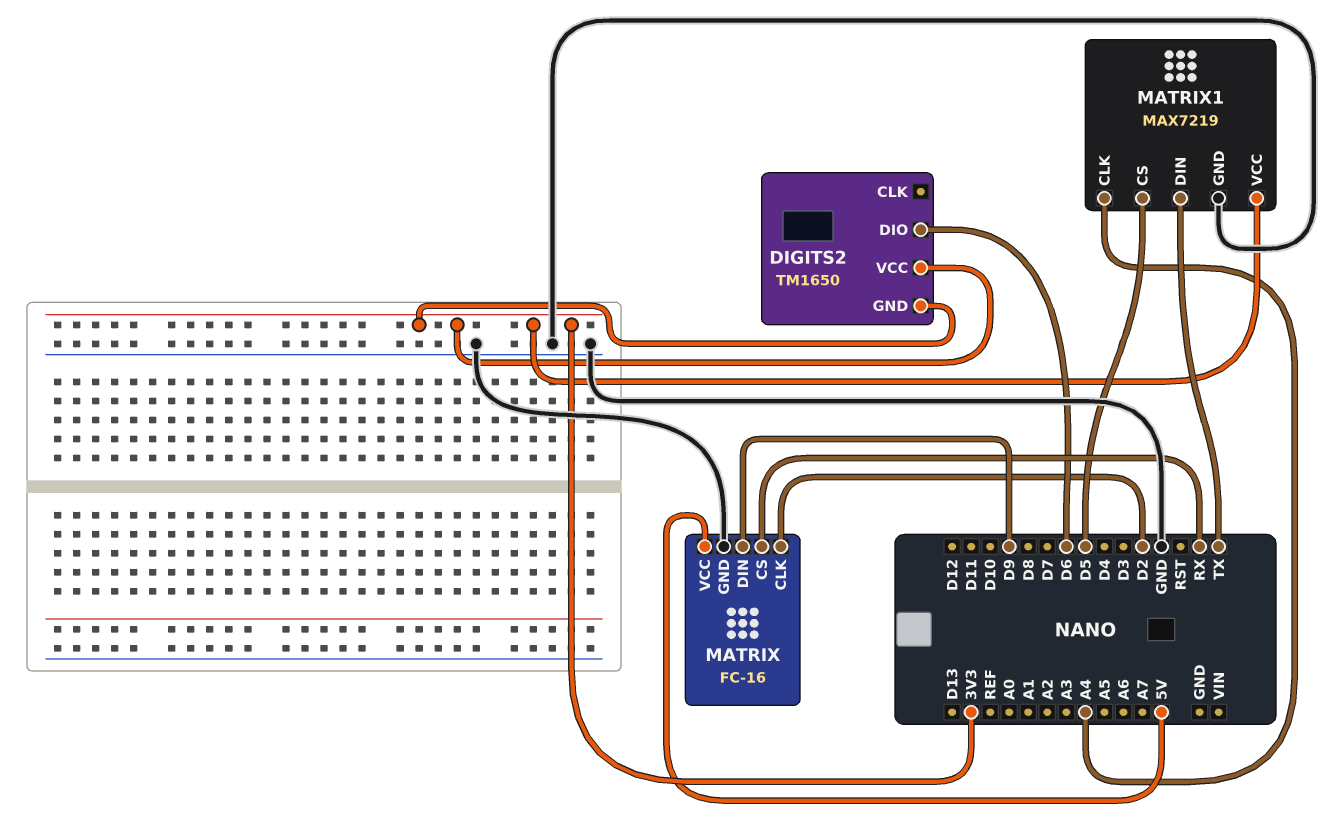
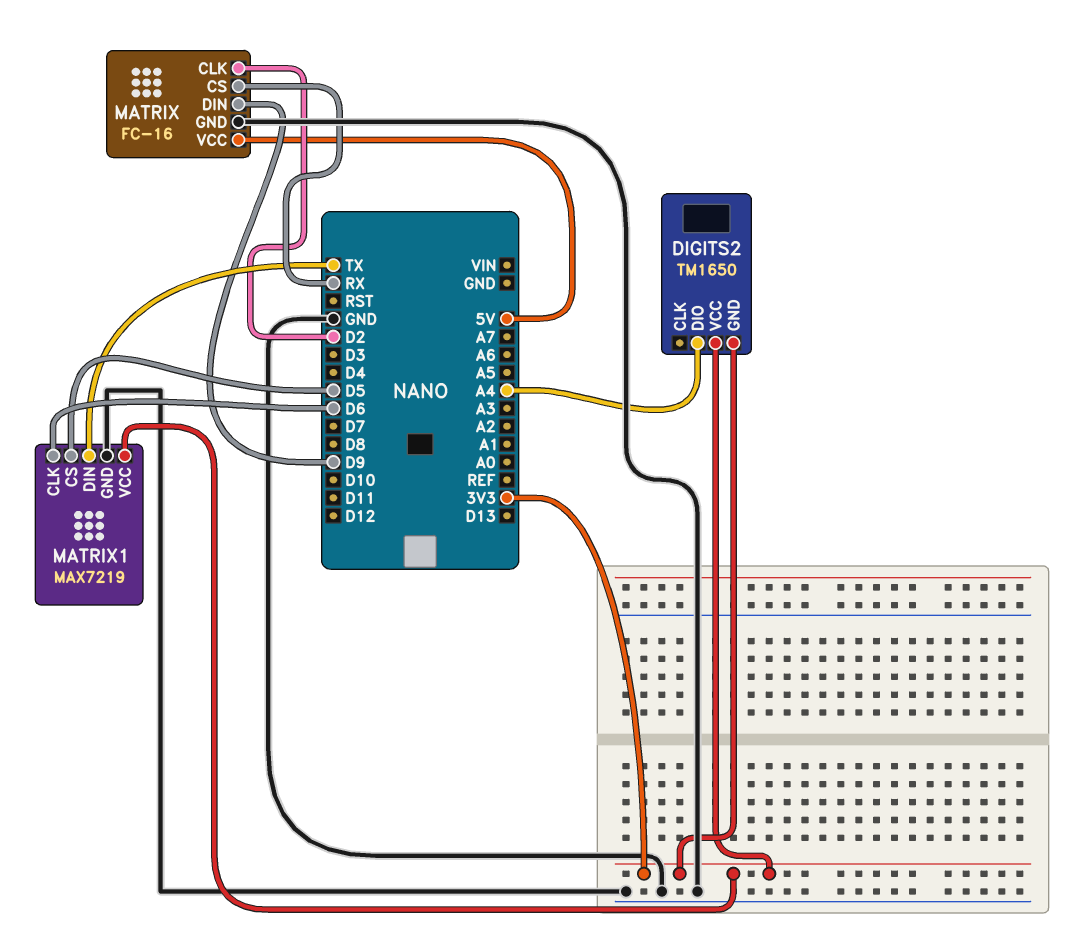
DIGITS2 pin DIO: D6 -> A4
MATRIX1 pin CLK: A4 -> D6

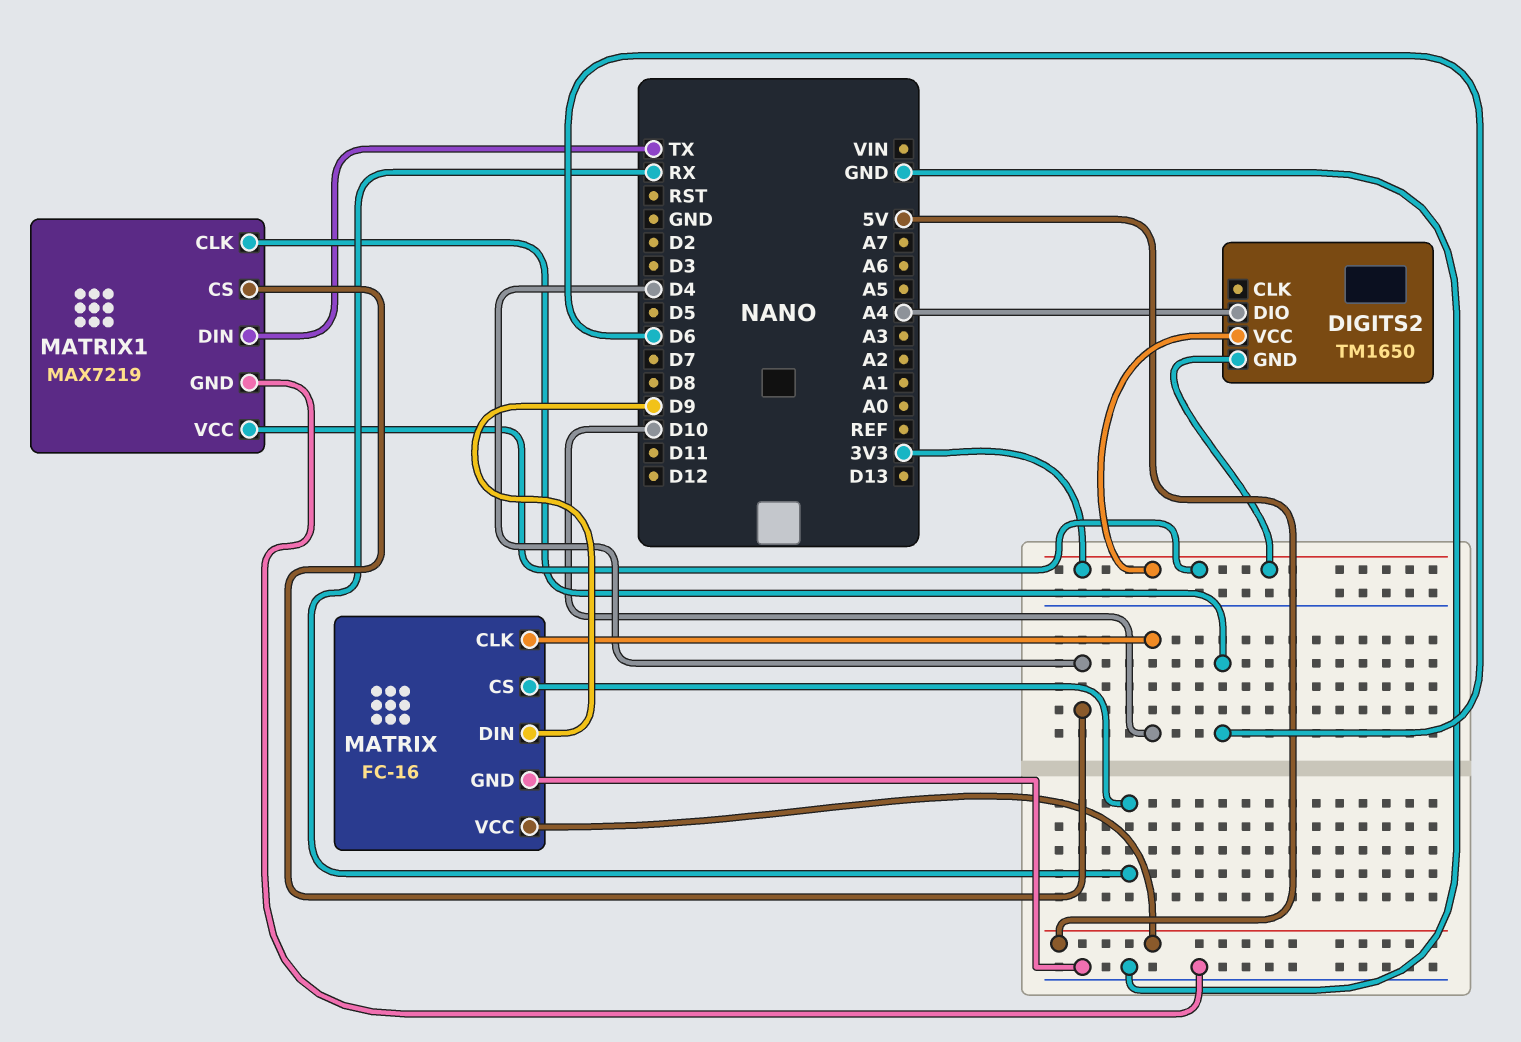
MATRIX pin CLK: D2 -> D10
MATRIX1 pin CS: D5 -> D4

